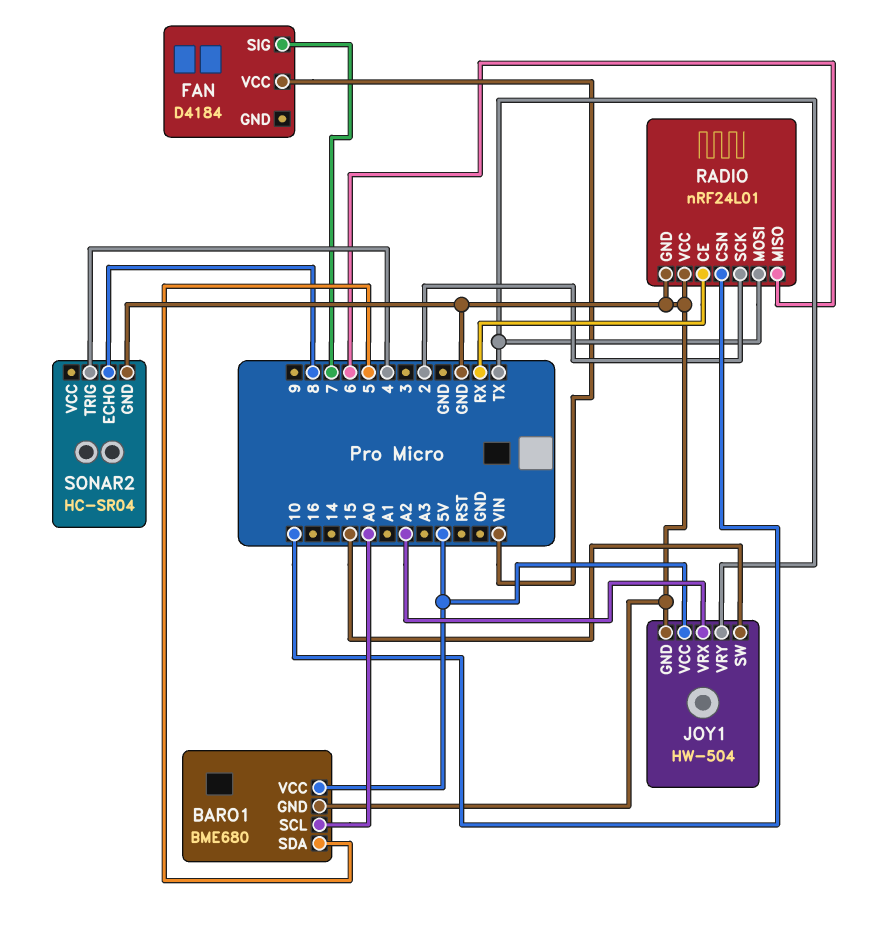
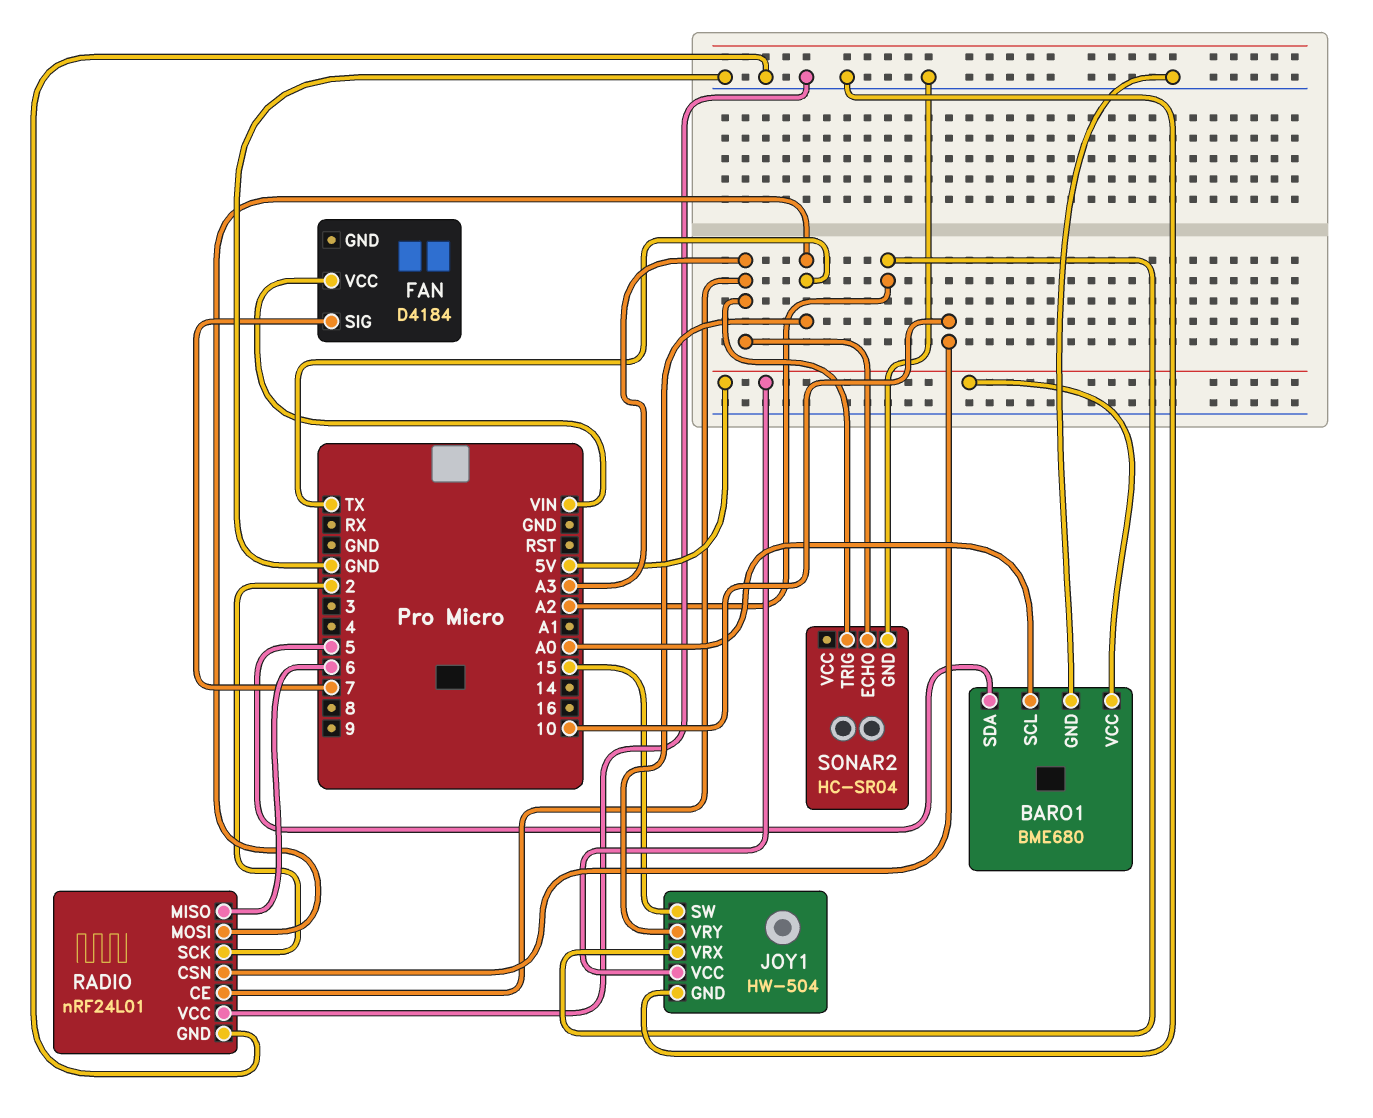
RADIO pin CE: RX -> A3
SONAR2 pin ECHO: 8 -> A3
SONAR2 pin TRIG: 4 -> A3

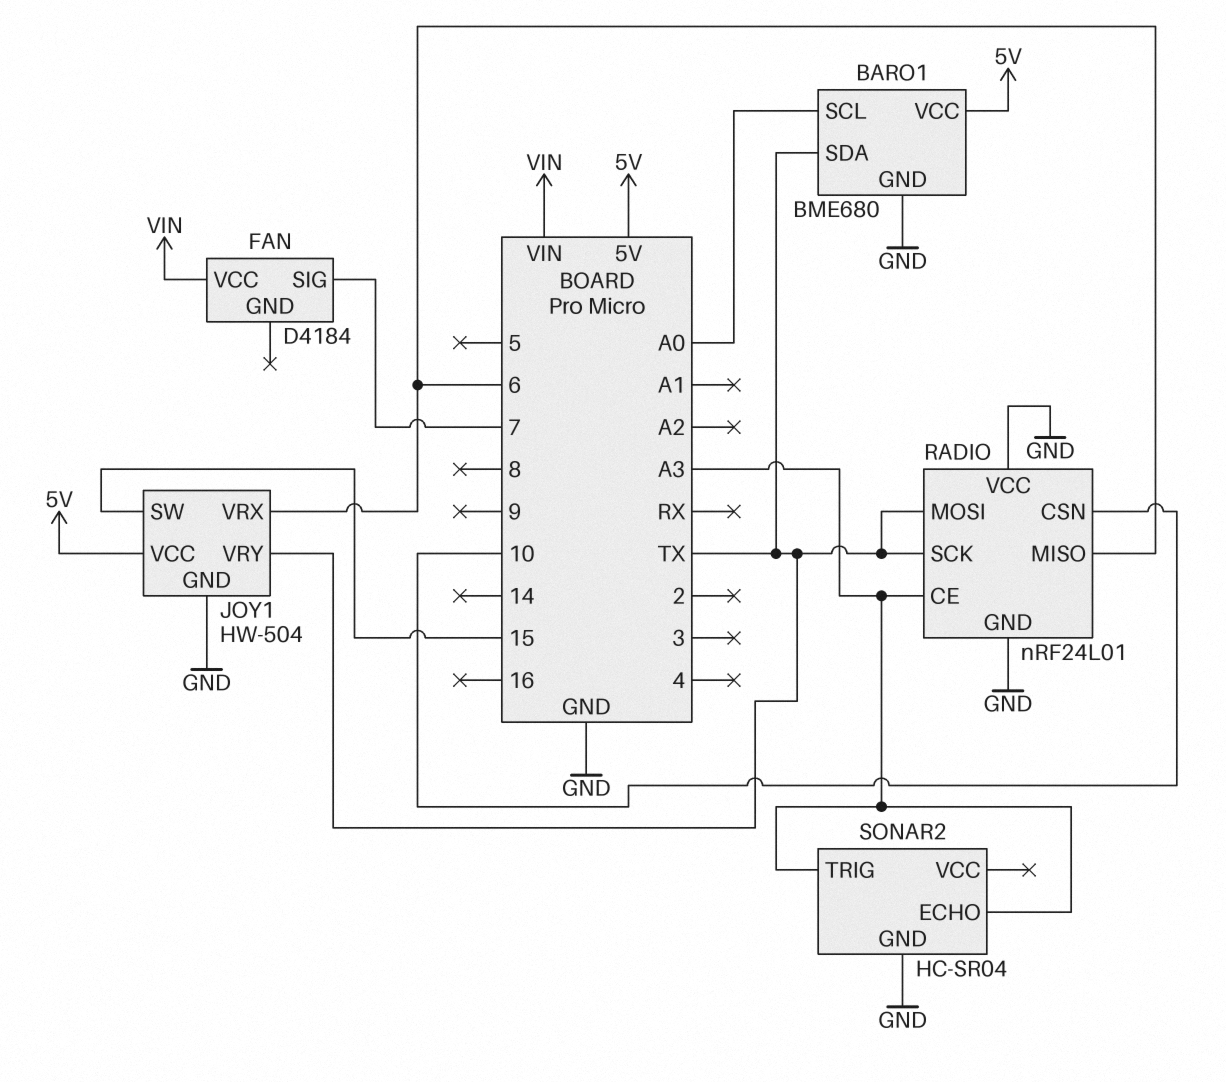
BARO1 pin SDA: 5 -> TX
JOY1 pin VRX: A2 -> 6
RADIO pin SCK: 2 -> TX

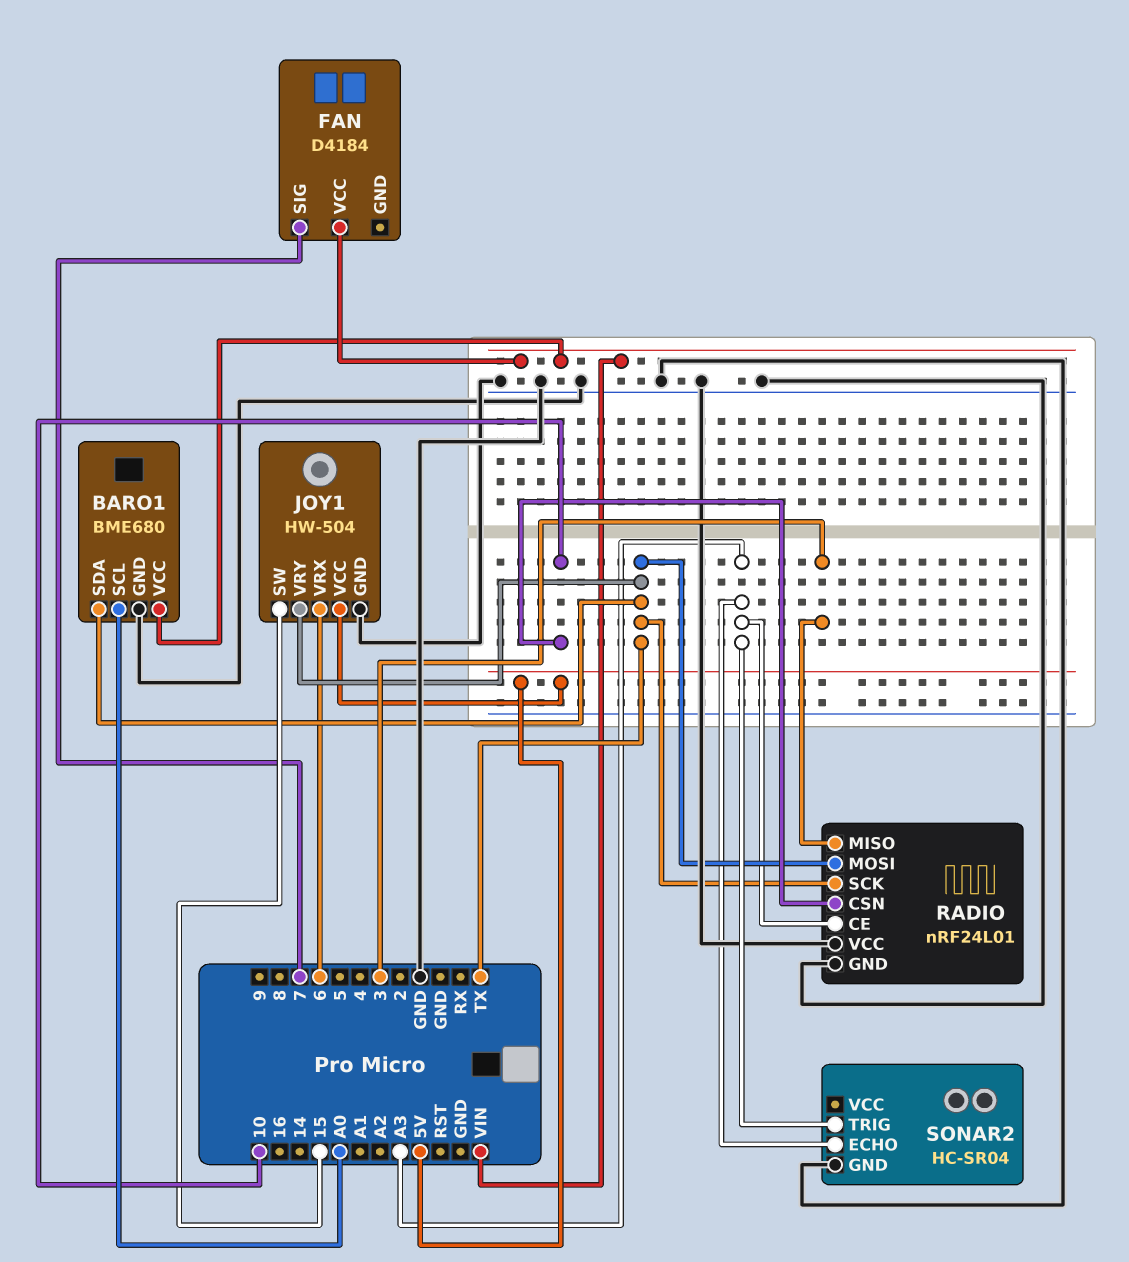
BARO1 pin VCC: 5V -> VIN
RADIO pin MISO: 6 -> 3

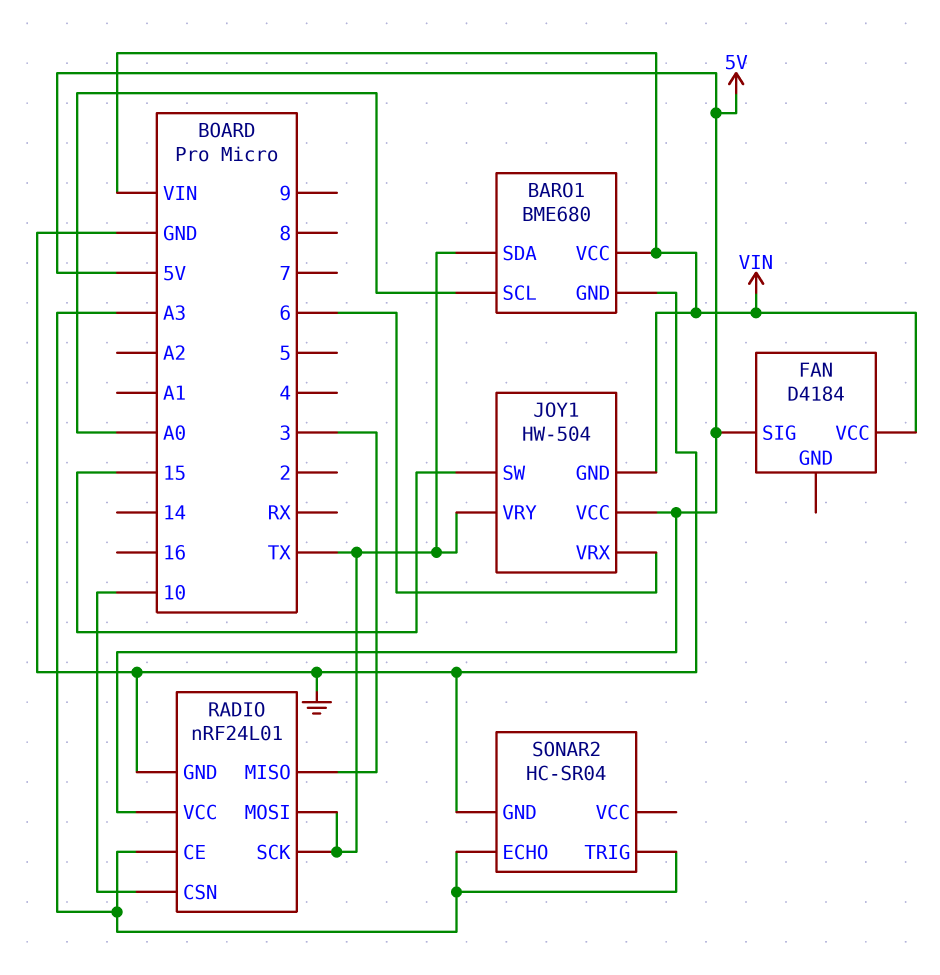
FAN pin SIG: 7 -> 5V
JOY1 pin GND: GND -> VIN
RADIO pin VCC: GND -> 5V

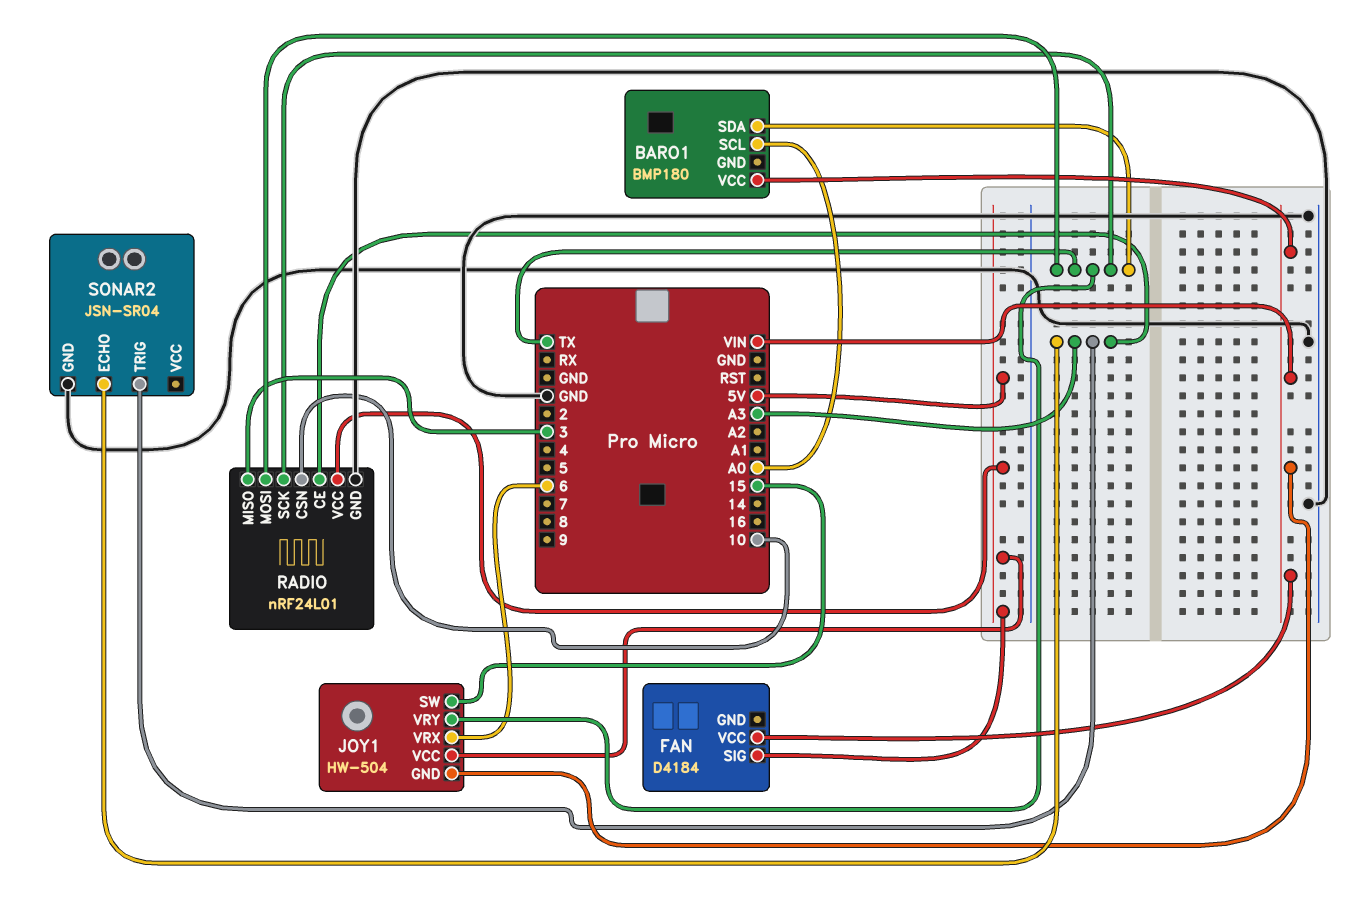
BARO1: BME680 -> BMP180
BARO1 pin GND: GND -> none
SONAR2: HC-SR04 -> JSN-SR04

